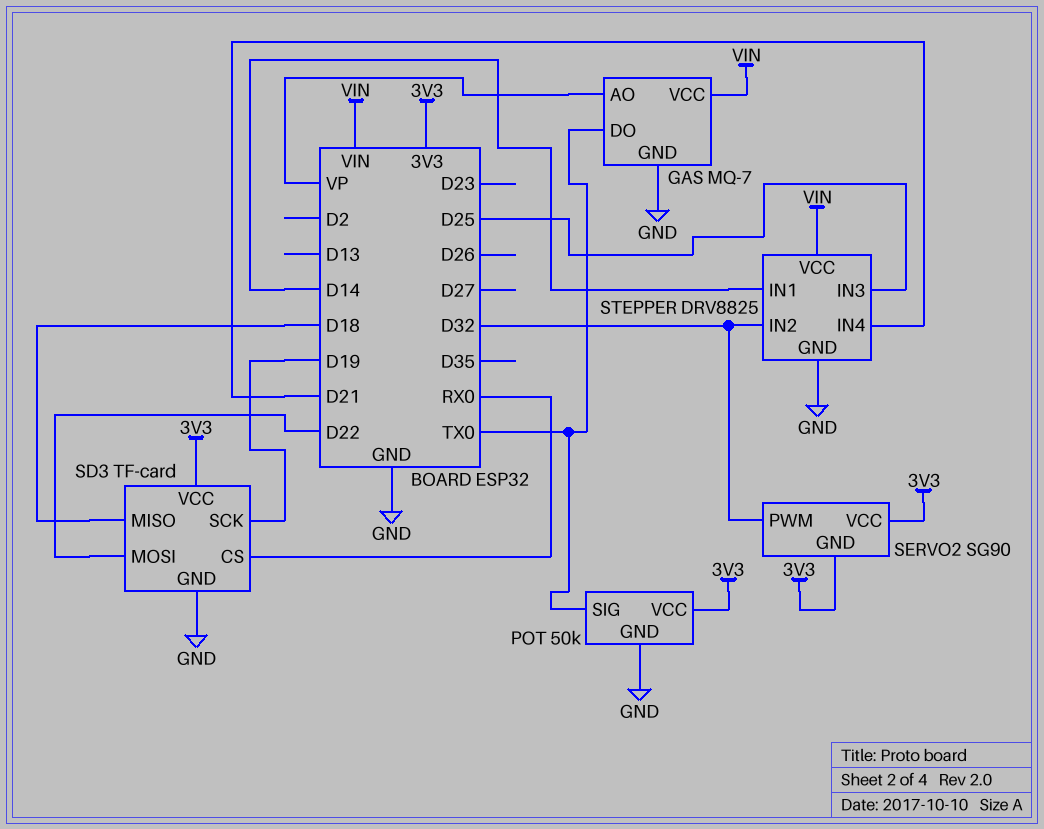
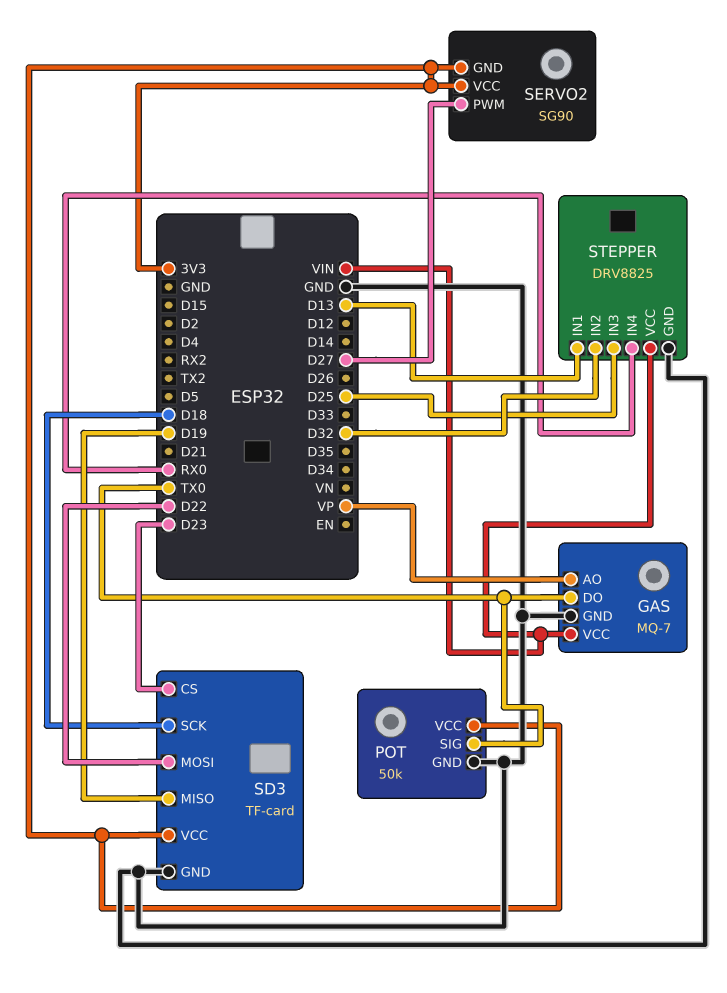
SD3 pin CS: RX0 -> D23
SD3 pin MISO: D18 -> D19
SD3 pin SCK: D19 -> D18
SERVO2 pin PWM: D32 -> D27
STEPPER pin IN1: D14 -> D13
STEPPER pin IN4: D21 -> RX0

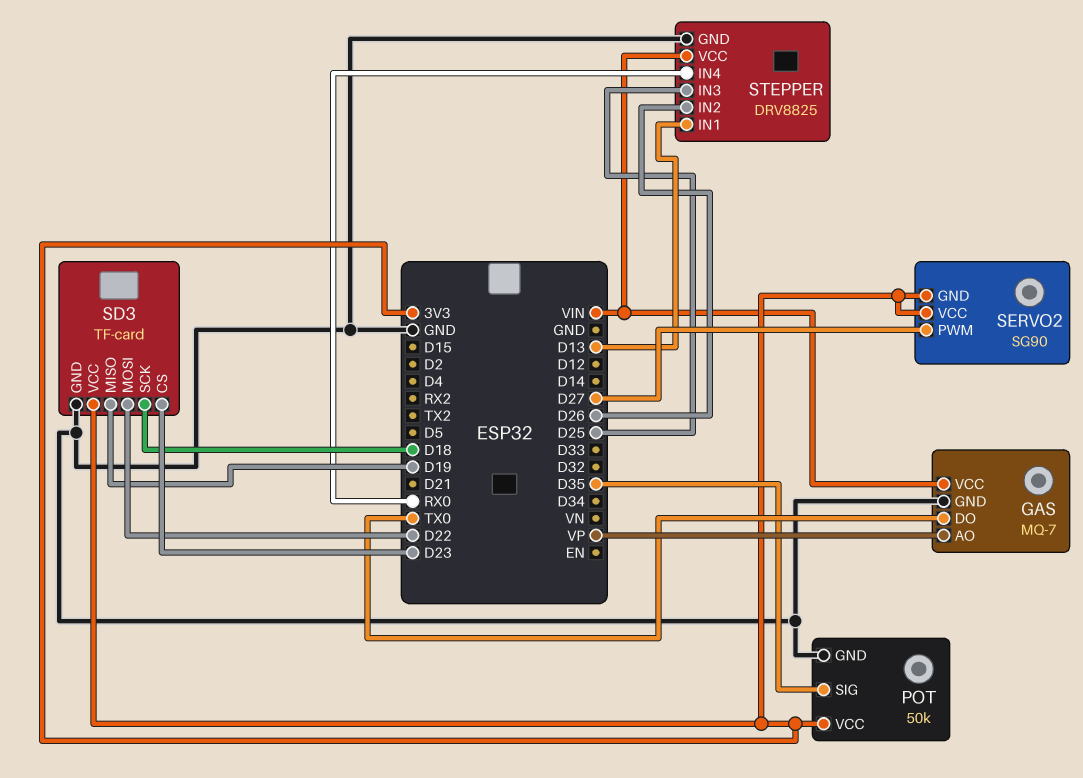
POT pin SIG: TX0 -> D35
STEPPER pin IN2: D32 -> D26

